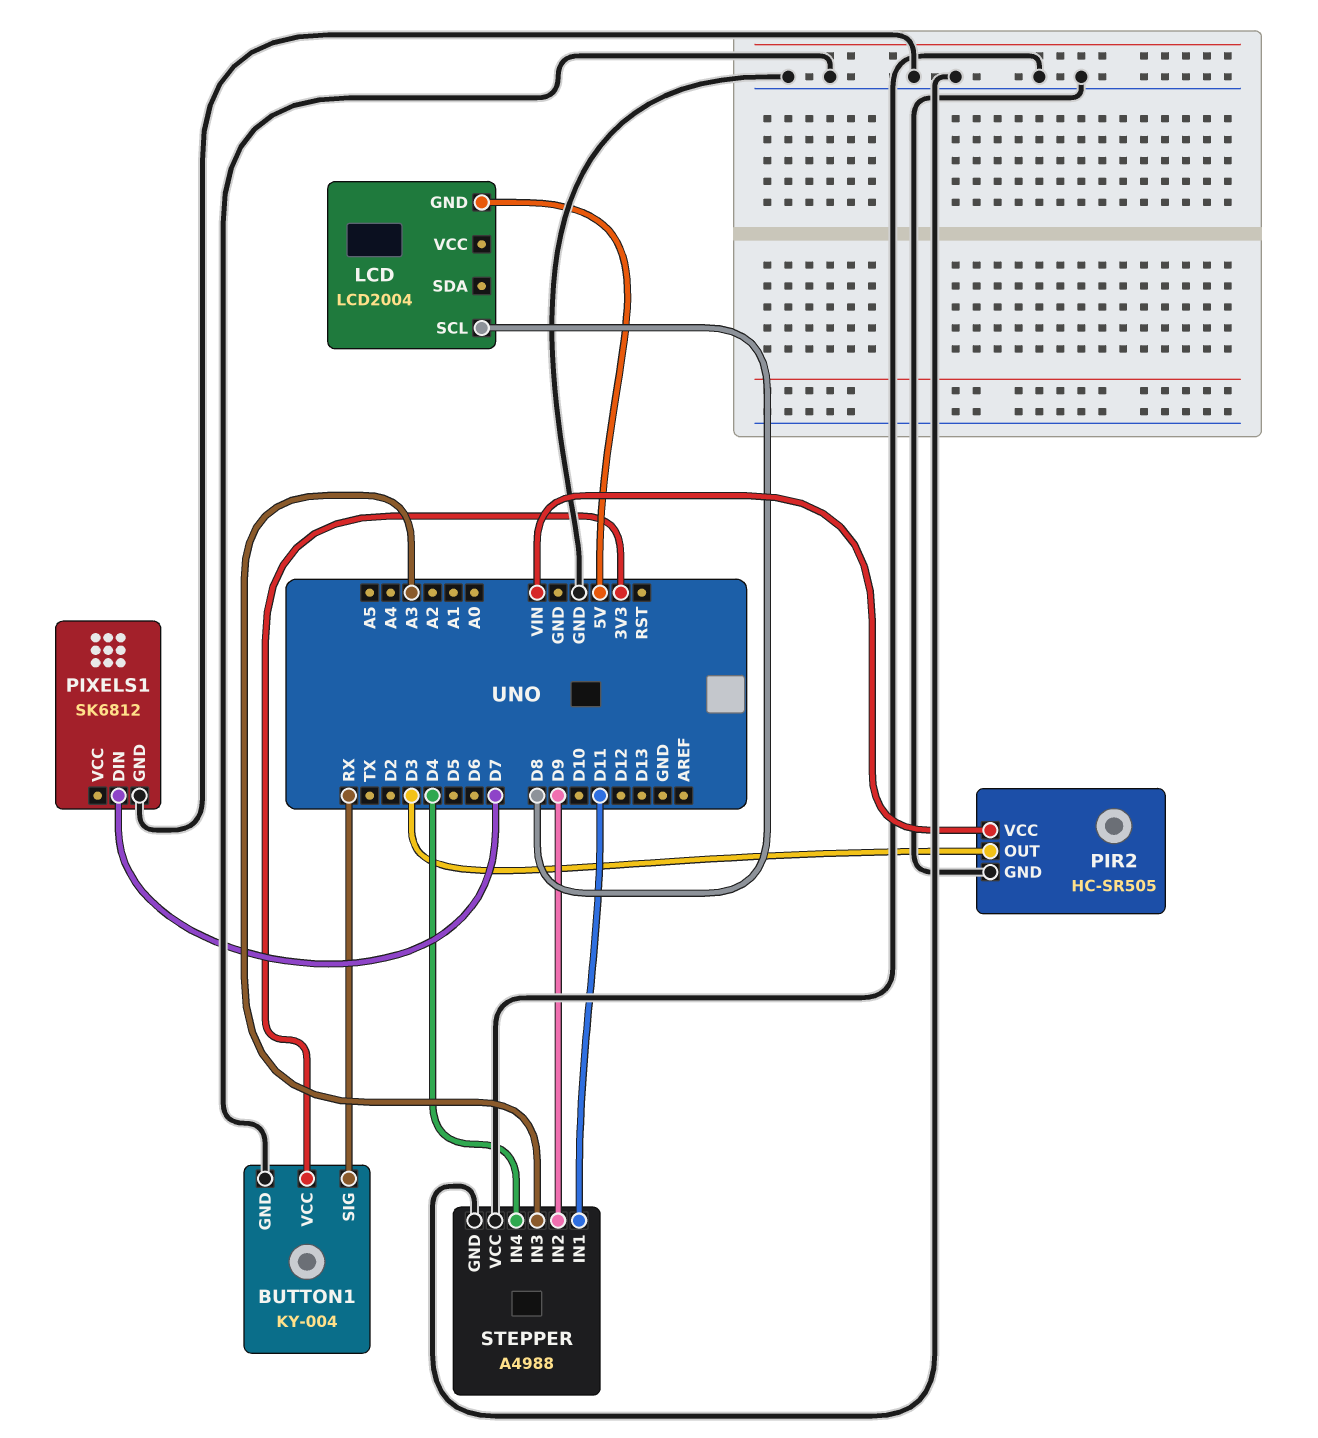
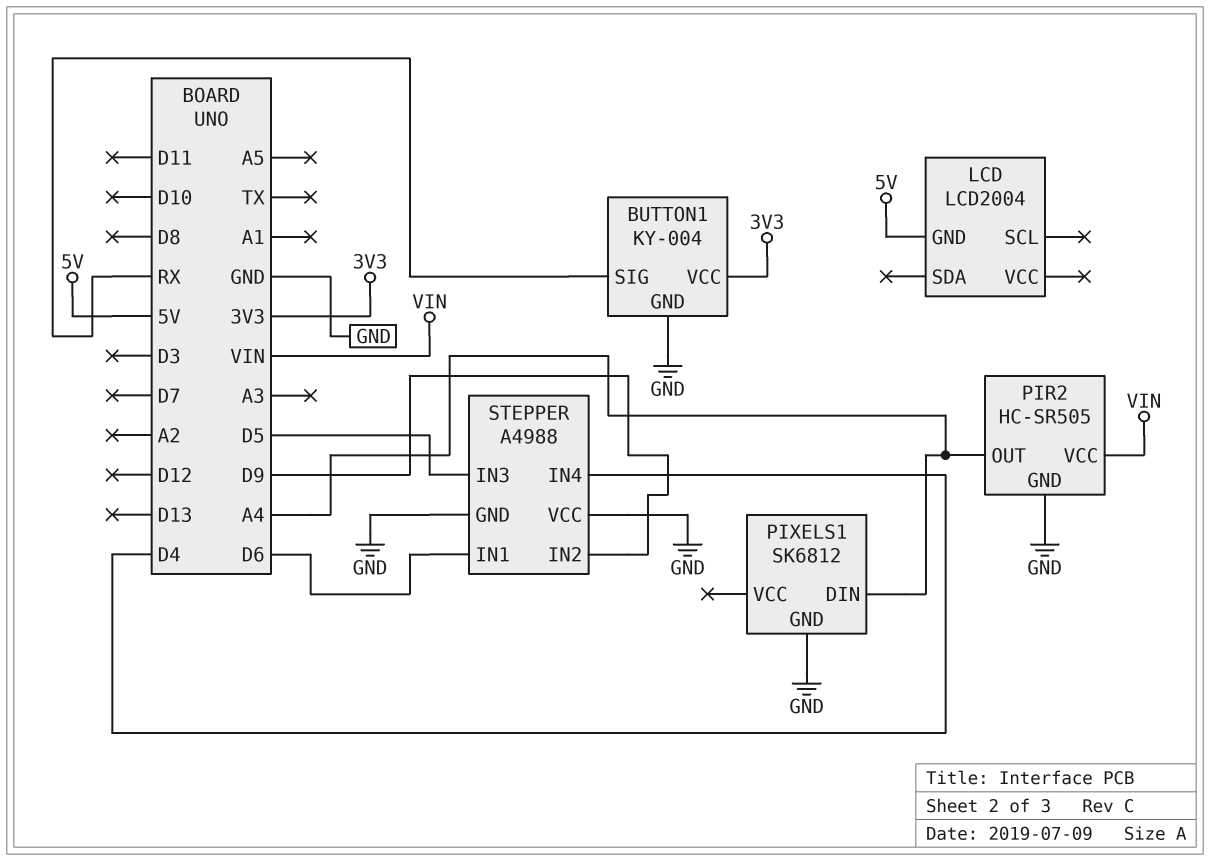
LCD pin SCL: D8 -> none
PIR2 pin OUT: D3 -> A4
PIXELS1 pin DIN: D7 -> A4
STEPPER pin IN1: D11 -> D6
STEPPER pin IN3: A3 -> D5

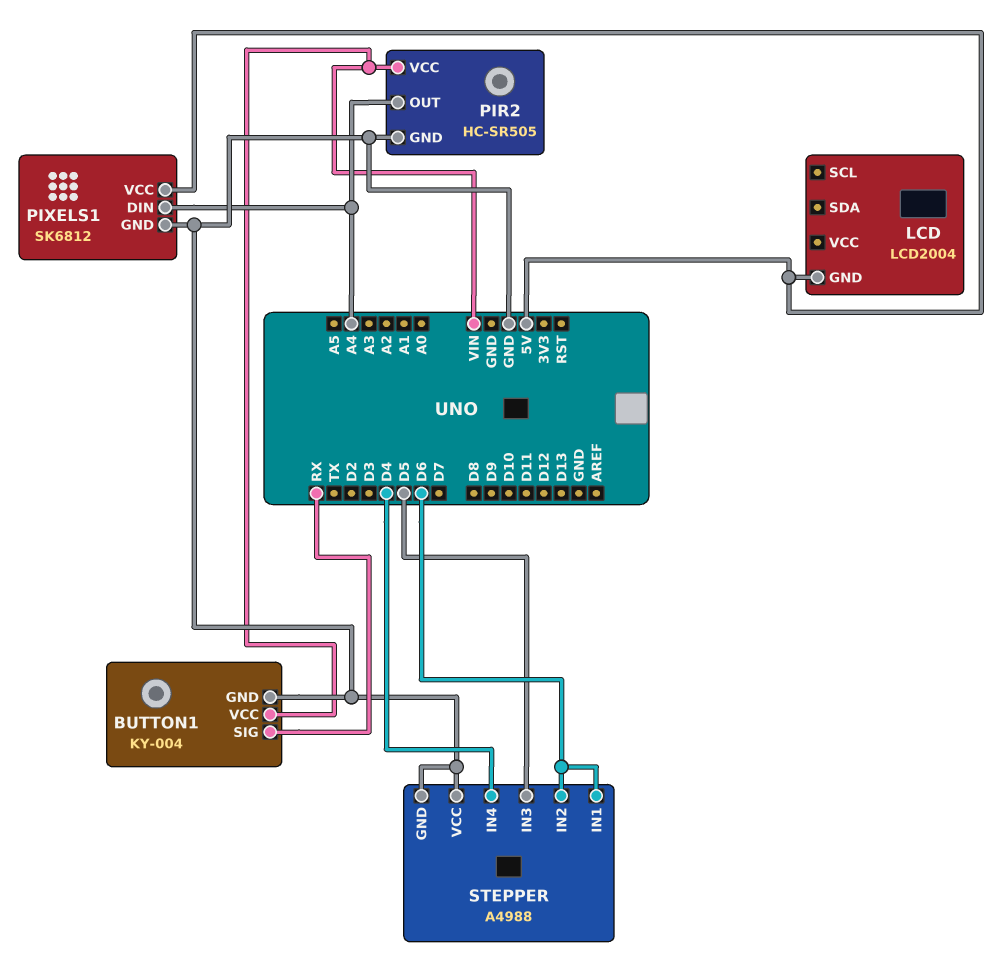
BUTTON1 pin VCC: 3V3 -> VIN
PIXELS1 pin VCC: none -> 5V
STEPPER pin IN2: D9 -> D6

